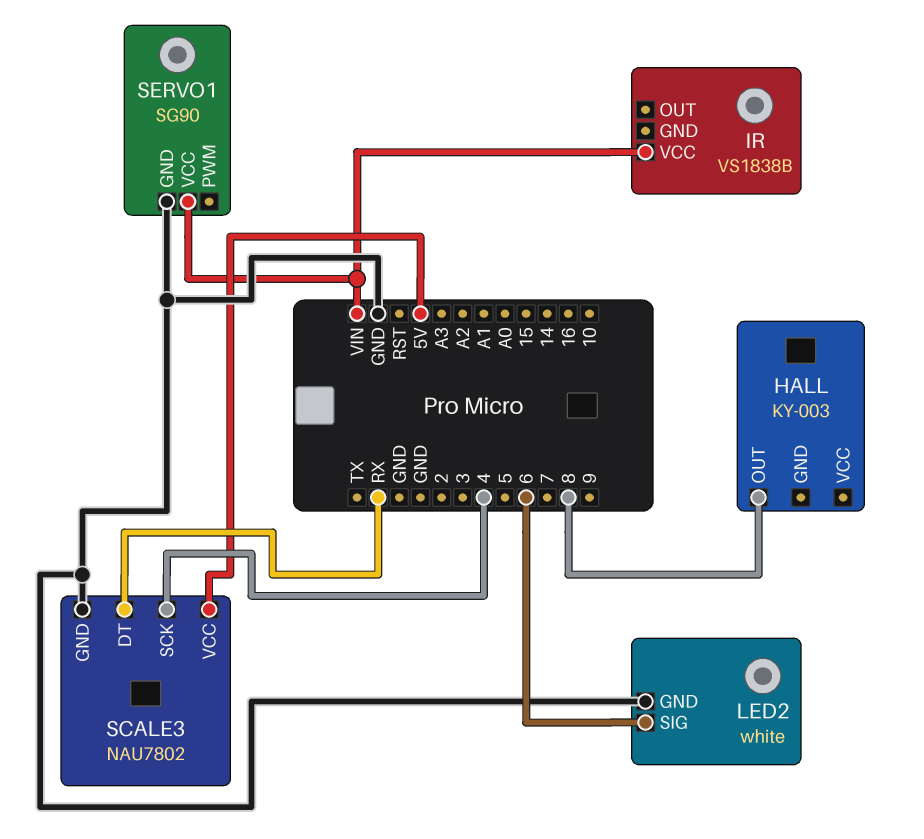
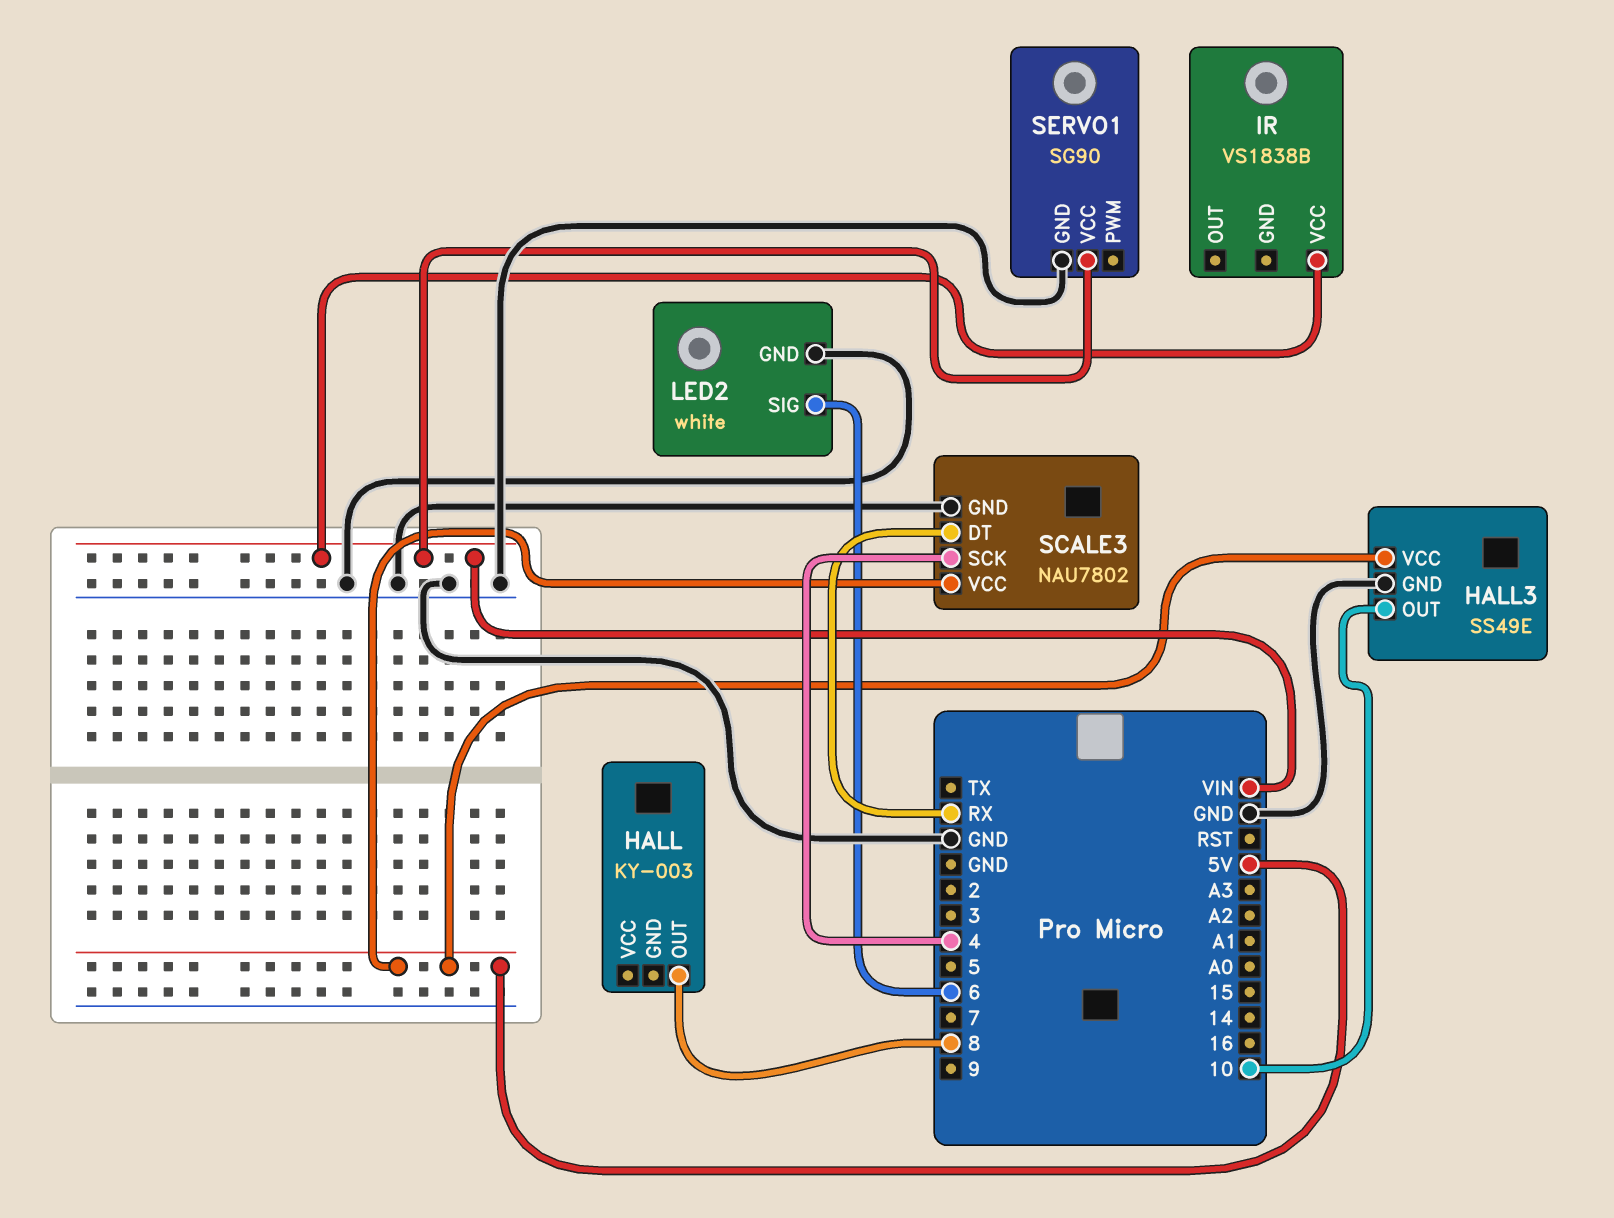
HALL3: none -> SS49E
HALL3 pin GND: none -> GND
HALL3 pin OUT: none -> 10
HALL3 pin VCC: none -> 5V

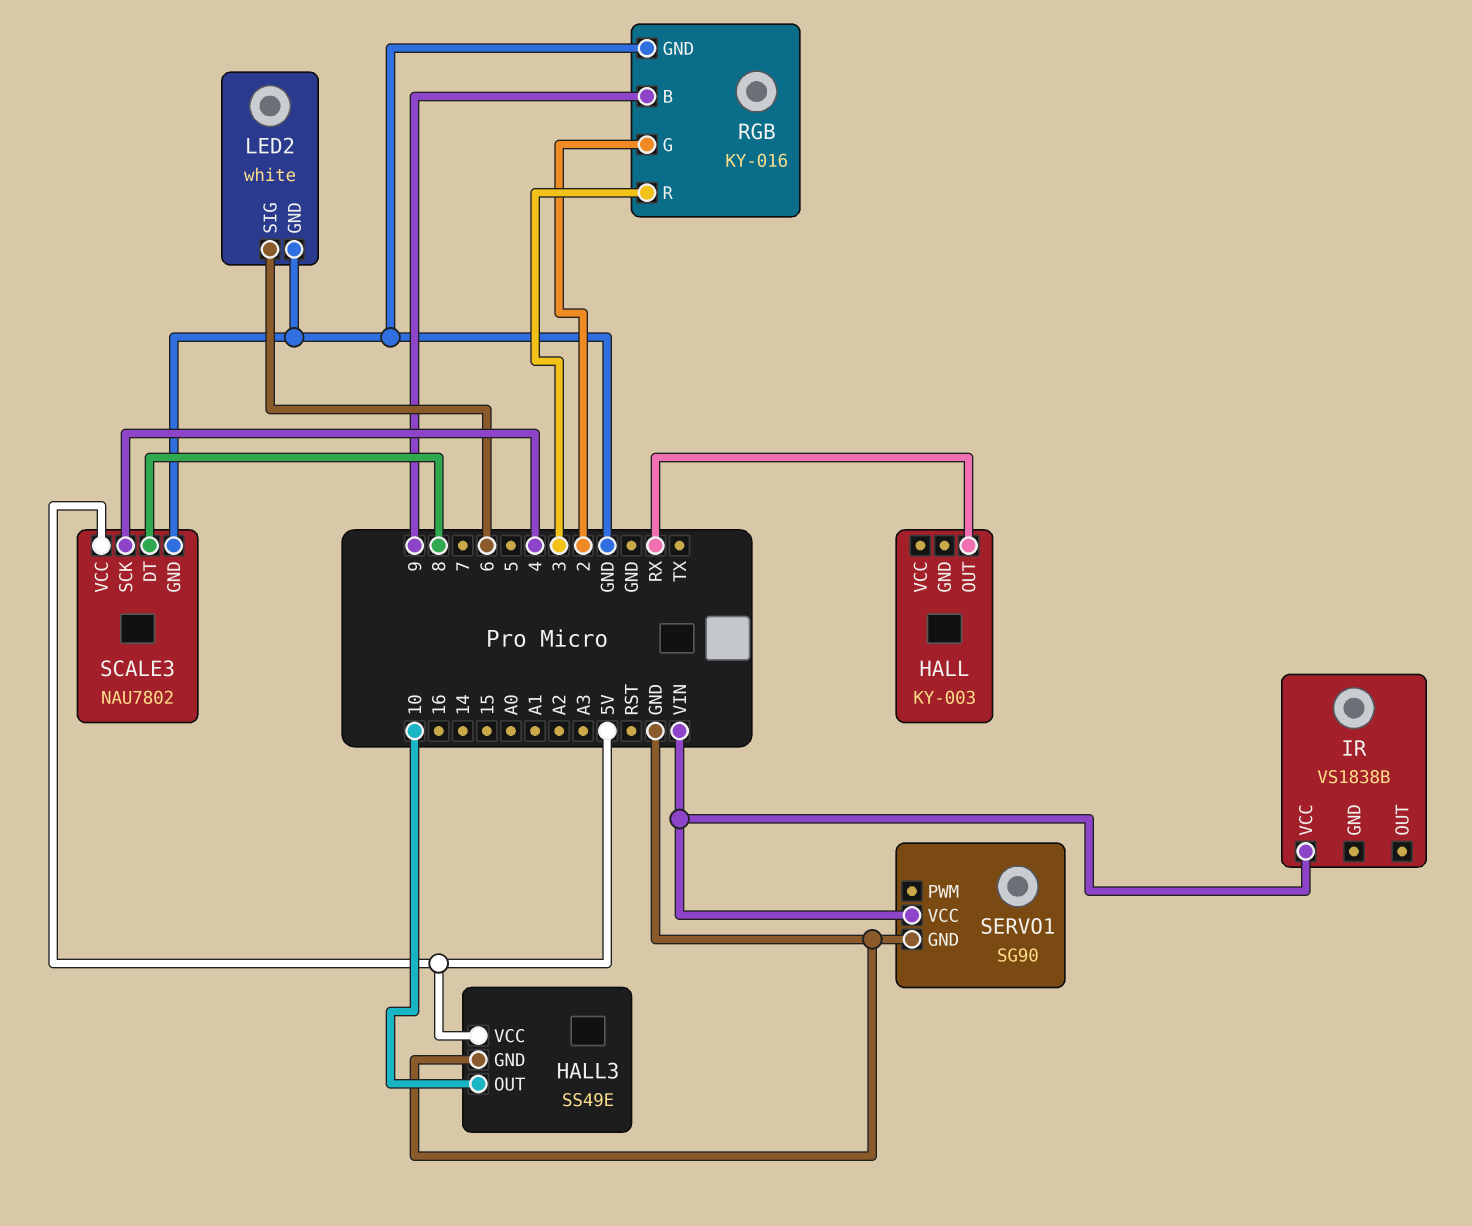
HALL pin OUT: 8 -> RX
RGB: none -> KY-016
RGB pin B: none -> 9
RGB pin G: none -> 2
RGB pin GND: none -> GND
RGB pin R: none -> 3
SCALE3 pin DT: RX -> 8

